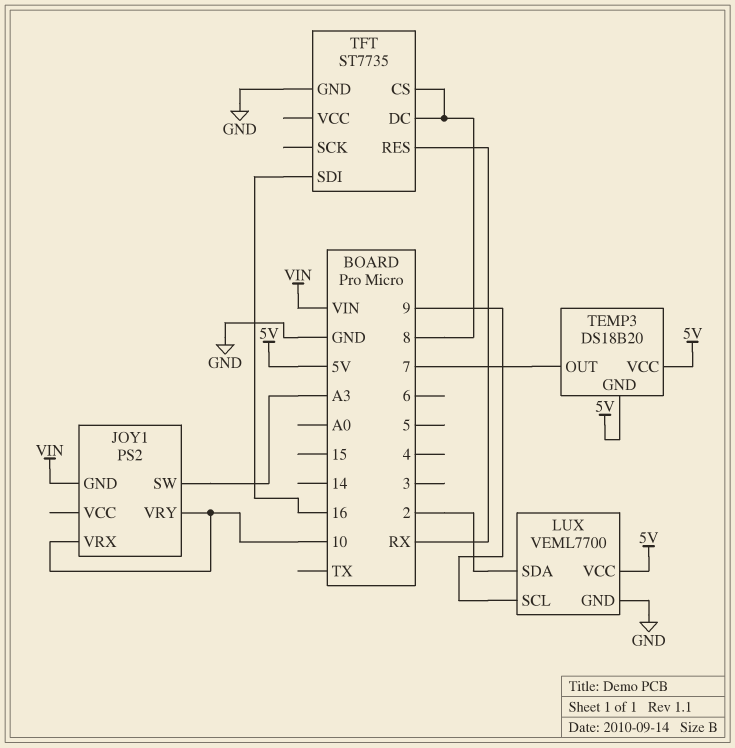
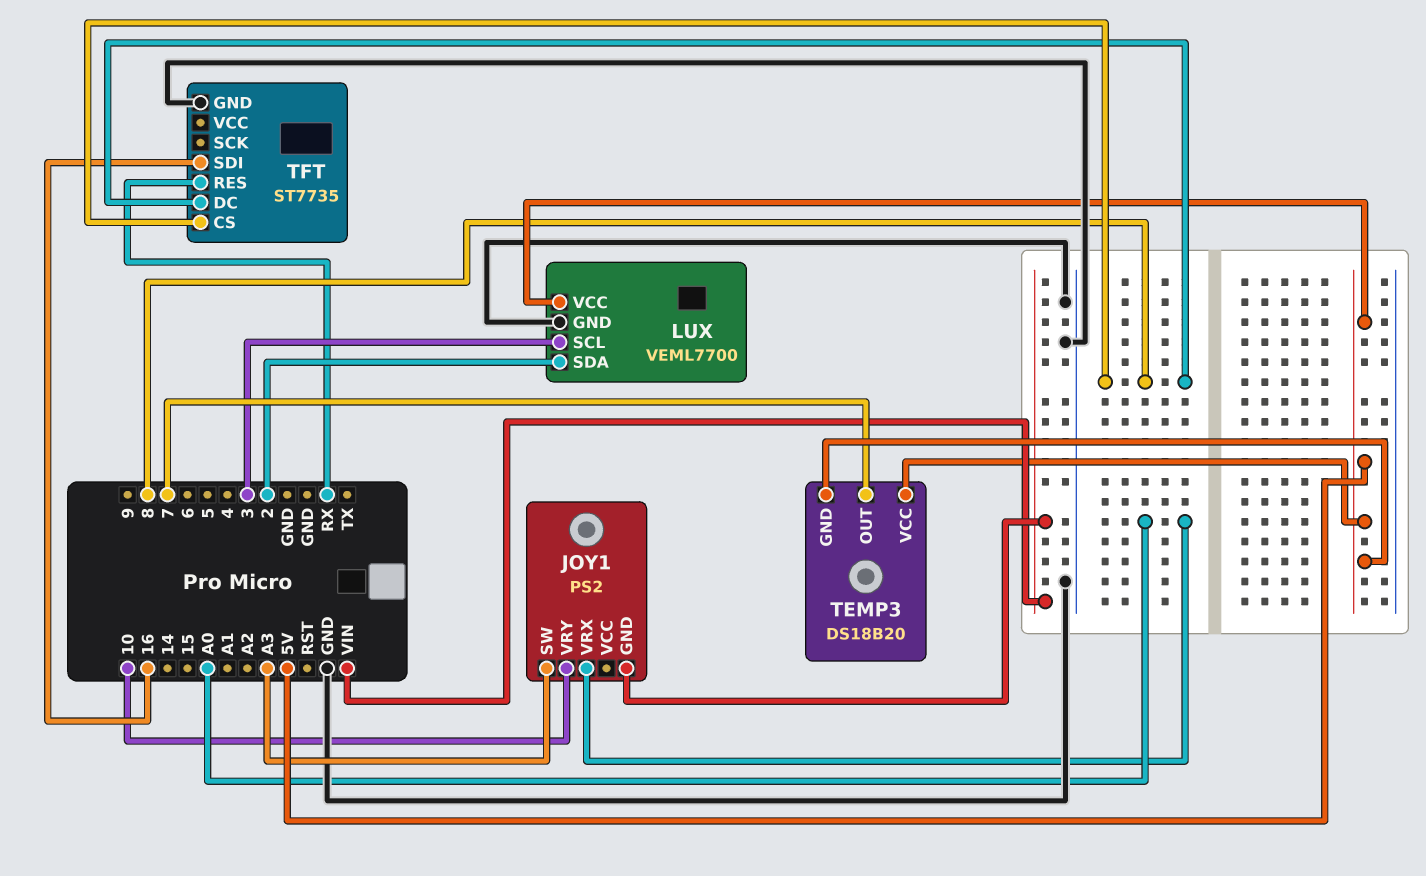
JOY1 pin VRX: 10 -> A0
LUX pin SCL: 9 -> 3

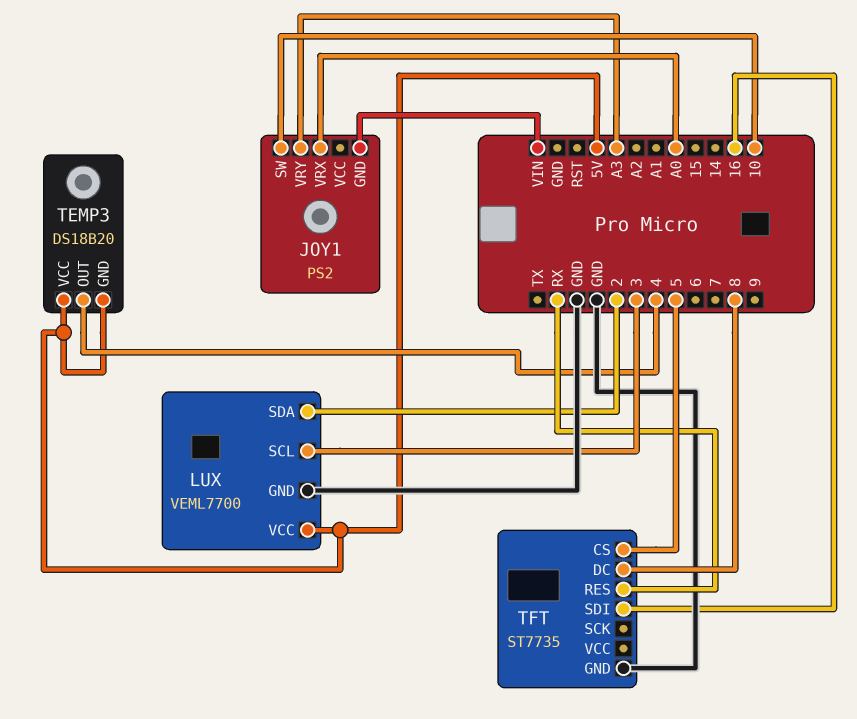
JOY1 pin SW: A3 -> 10
JOY1 pin VRY: 10 -> A3
TEMP3 pin OUT: 7 -> 4
TFT pin CS: 8 -> 5

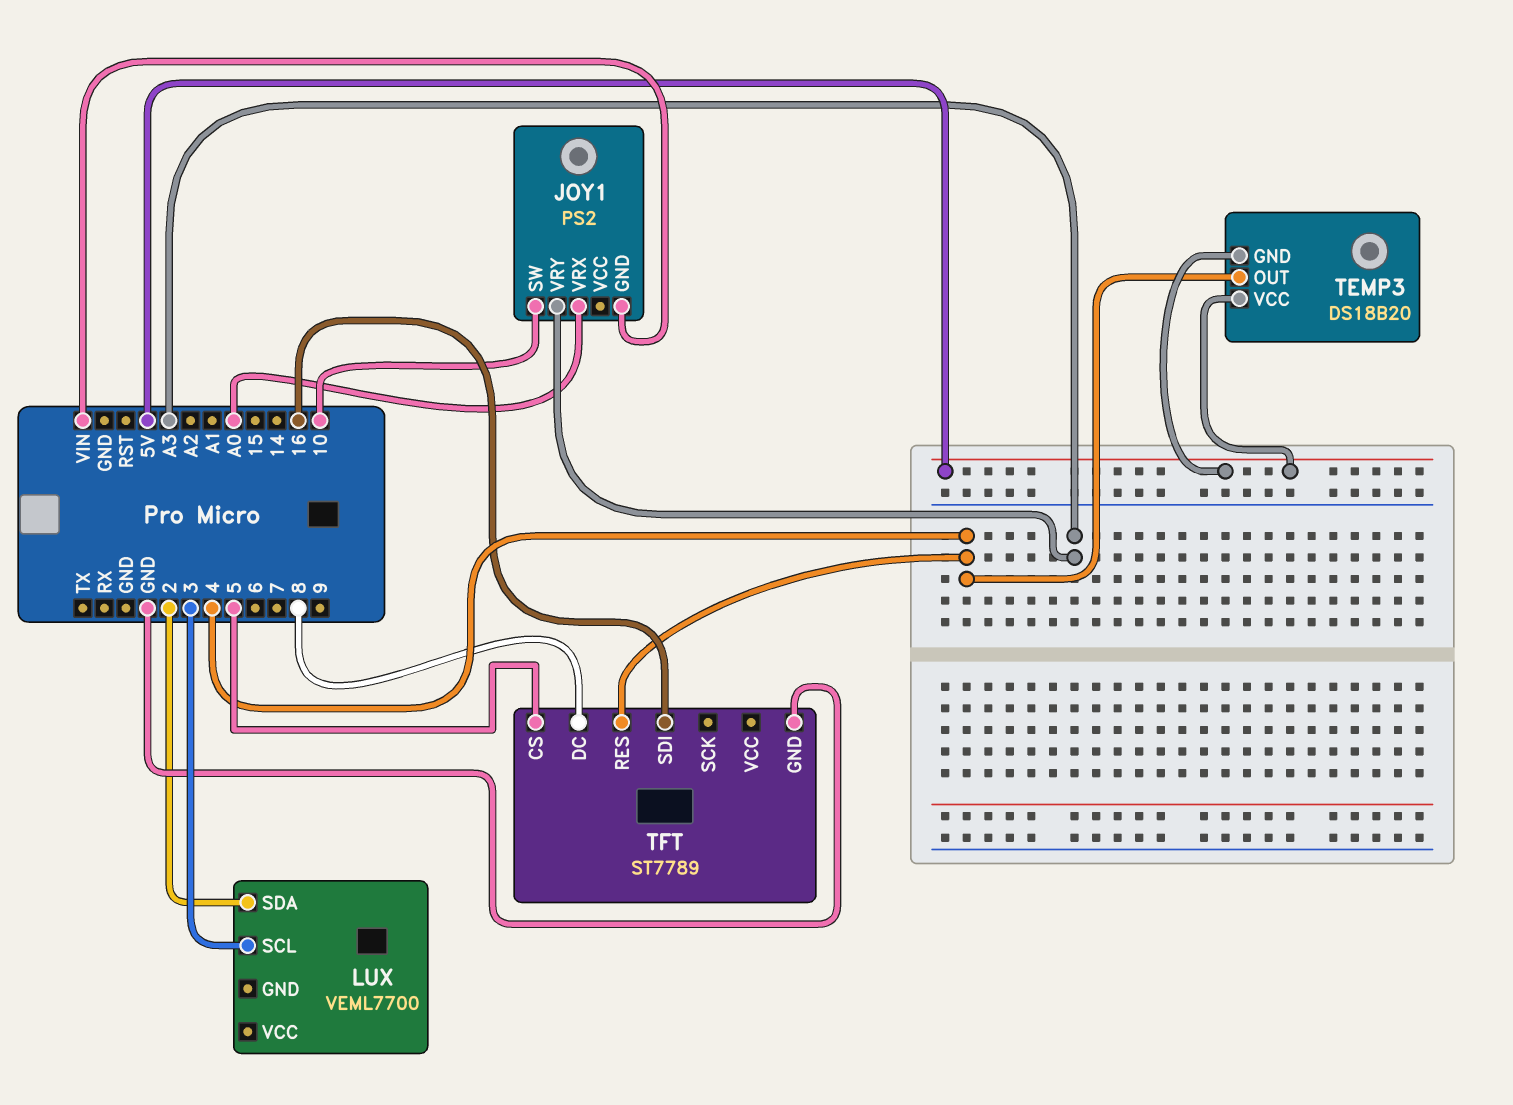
LUX pin GND: GND -> none
LUX pin VCC: 5V -> none
TFT: ST7735 -> ST7789
TFT pin RES: RX -> 4

